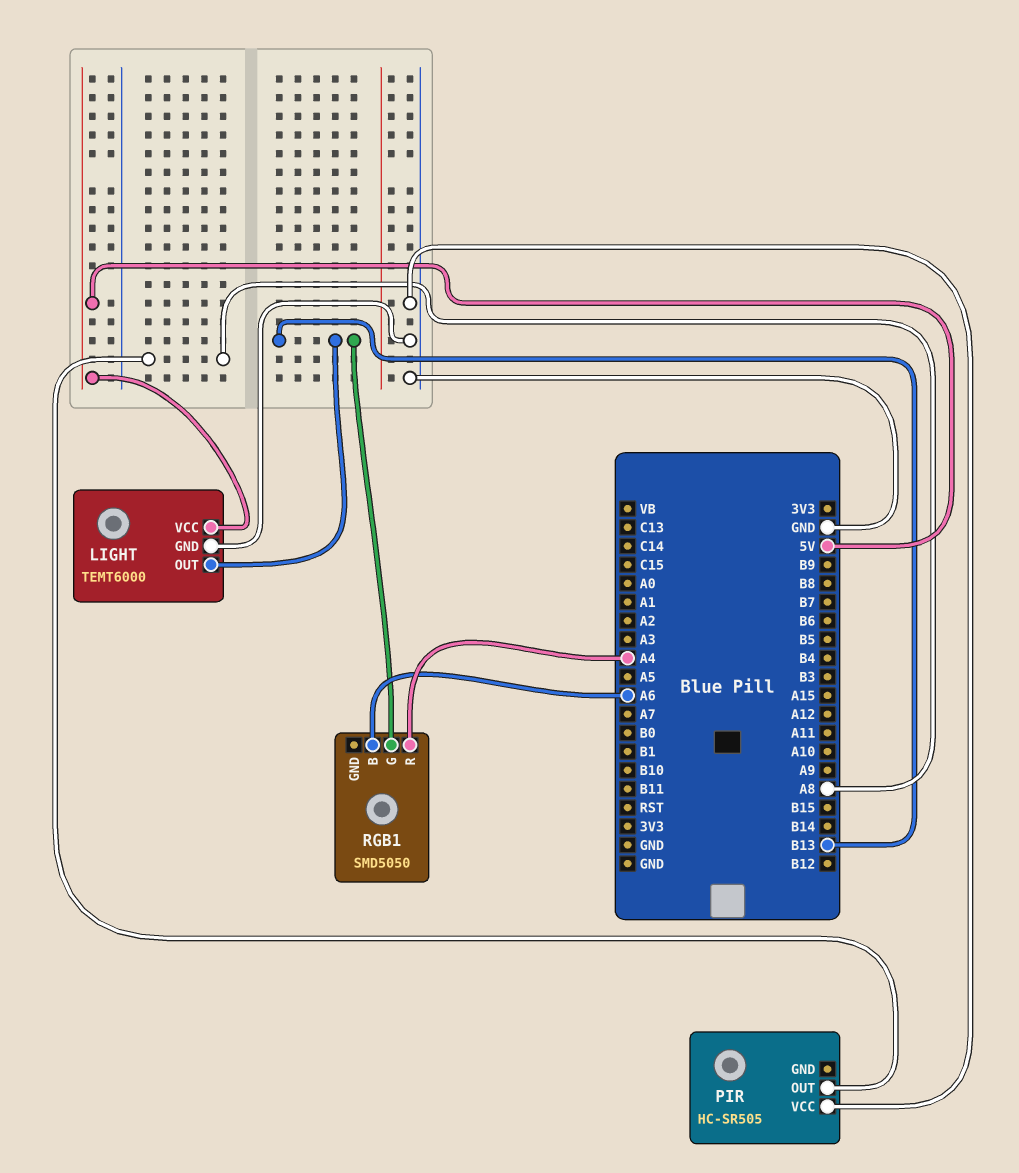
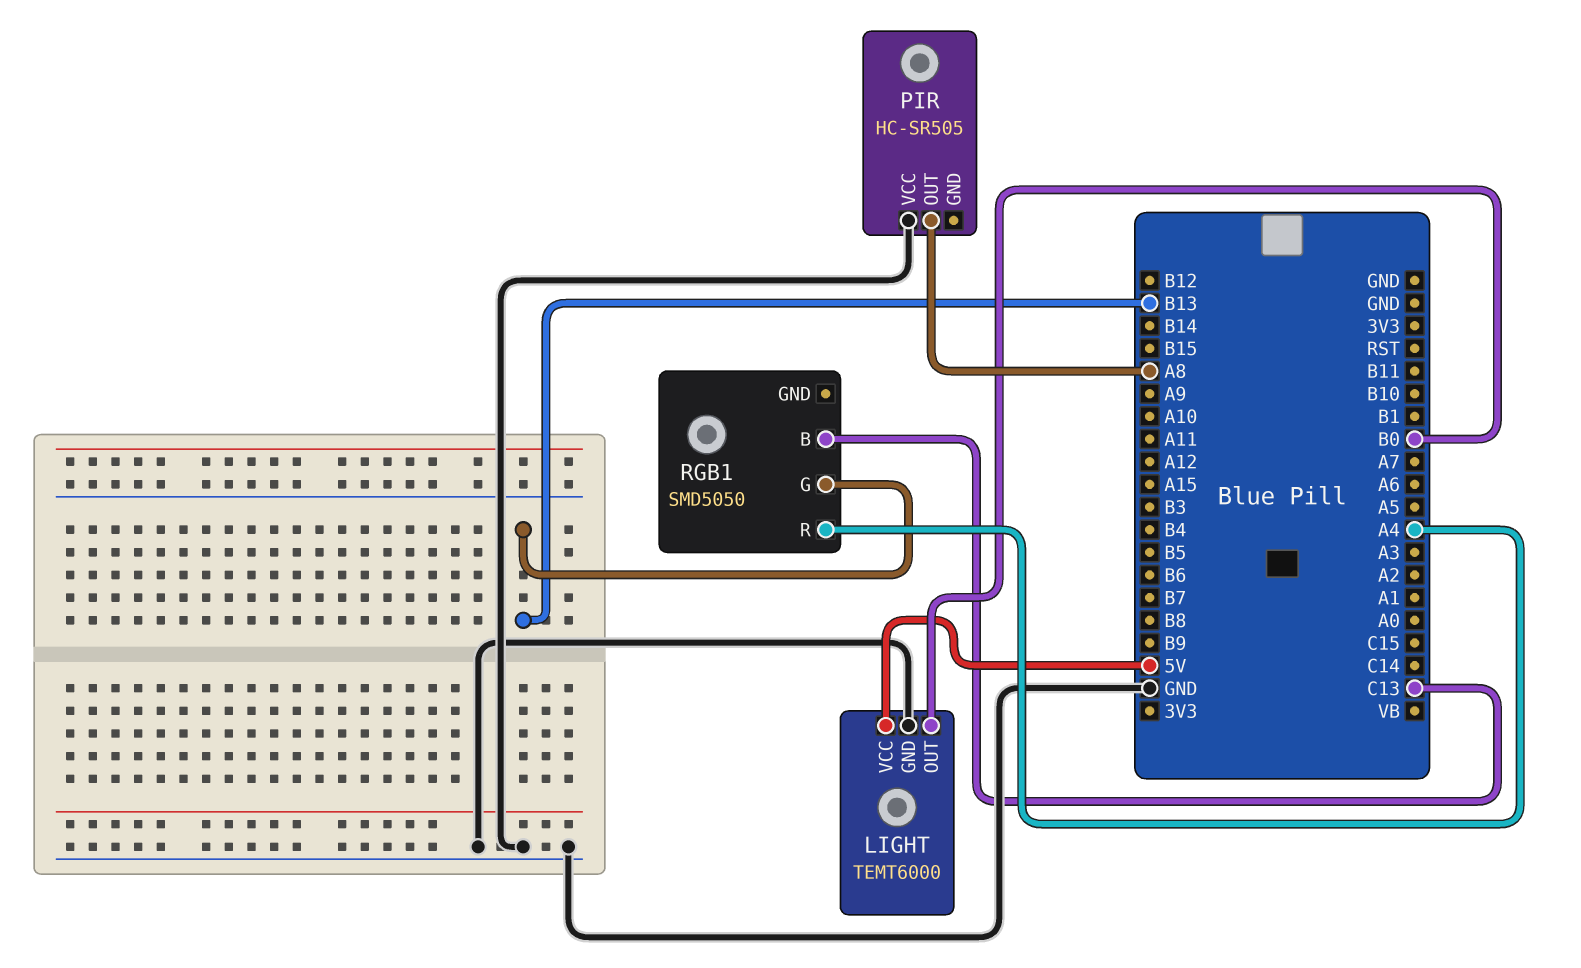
LIGHT pin OUT: B13 -> B0
RGB1 pin B: A6 -> C13

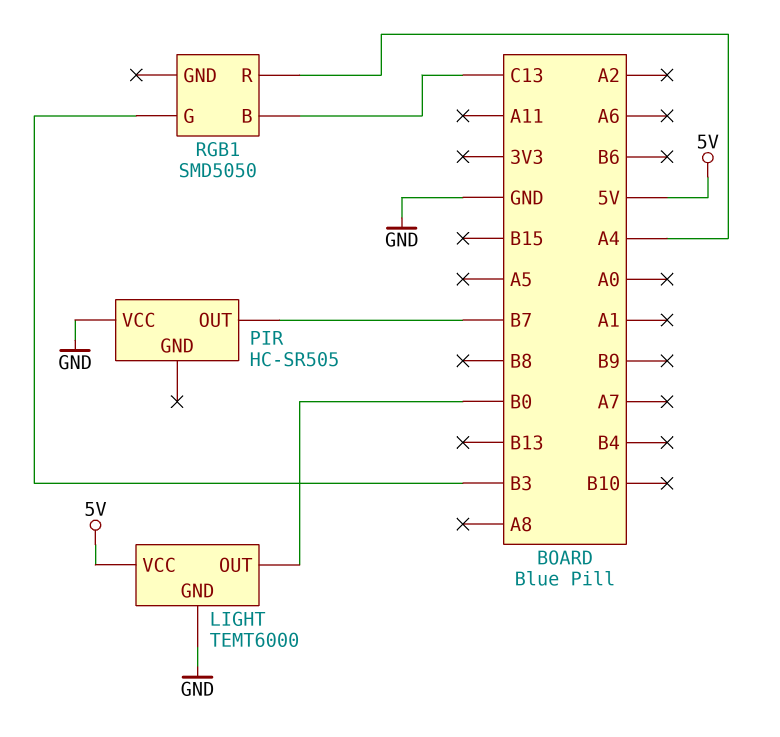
PIR pin OUT: A8 -> B7
RGB1 pin G: B13 -> B3

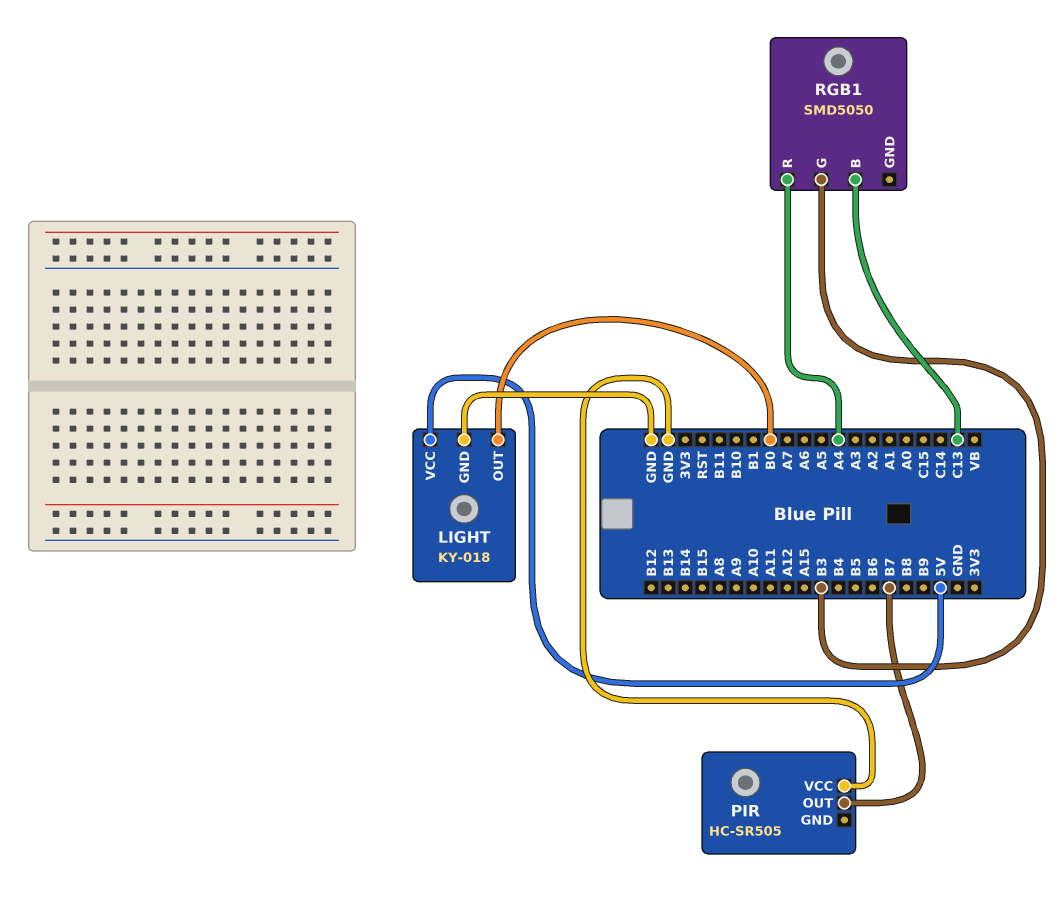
LIGHT: TEMT6000 -> KY-018

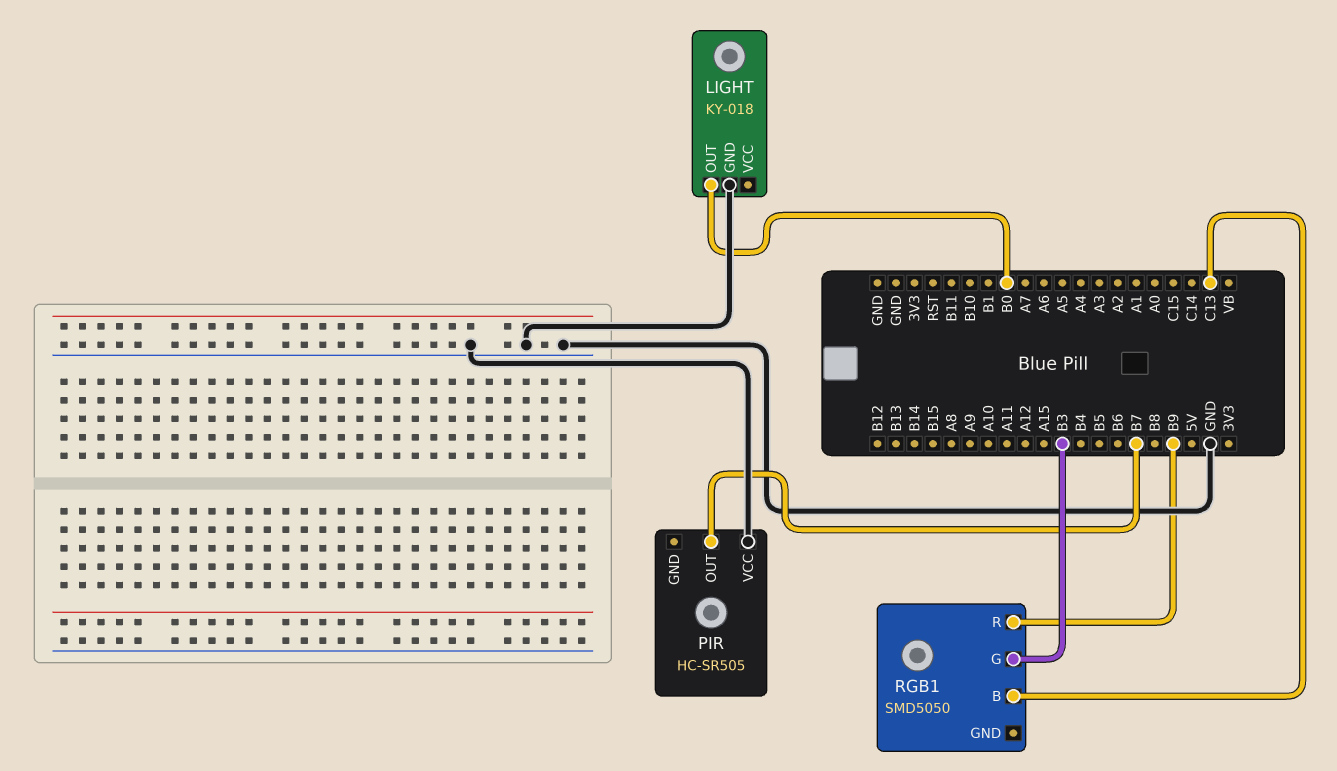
LIGHT pin VCC: 5V -> none
RGB1 pin R: A4 -> B9

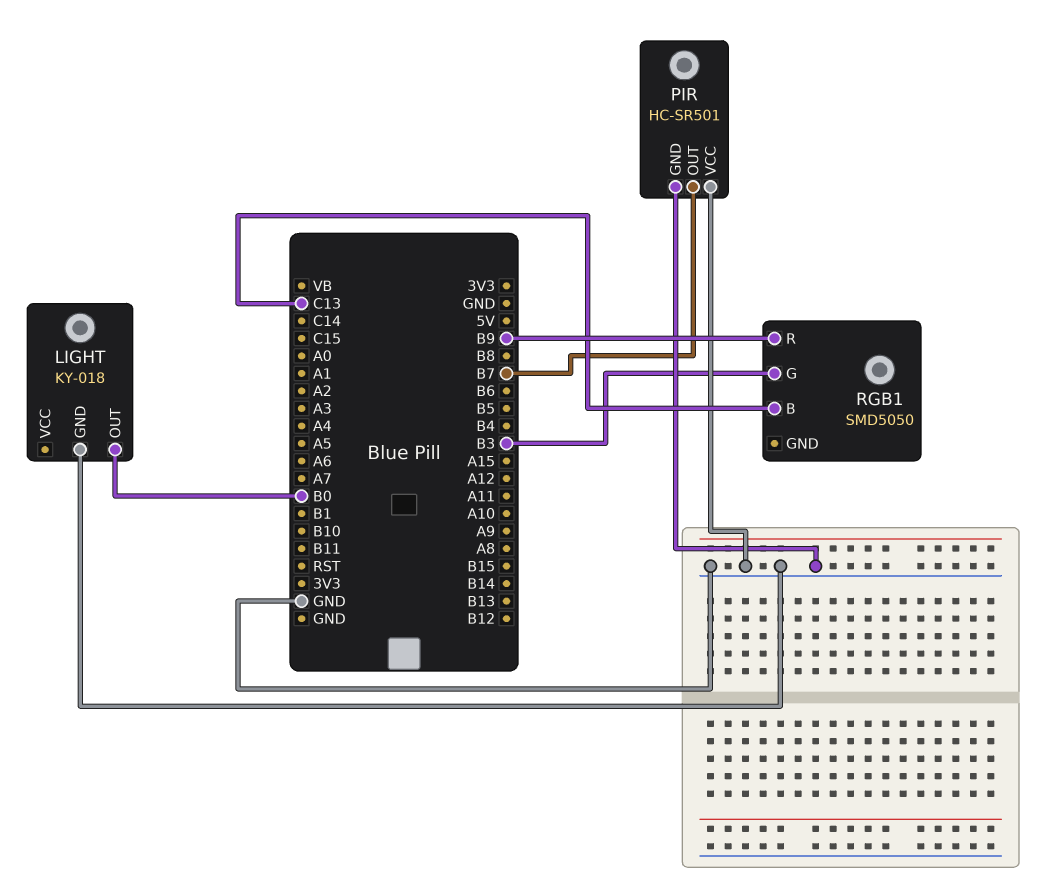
PIR: HC-SR505 -> HC-SR501
PIR pin GND: none -> GND

